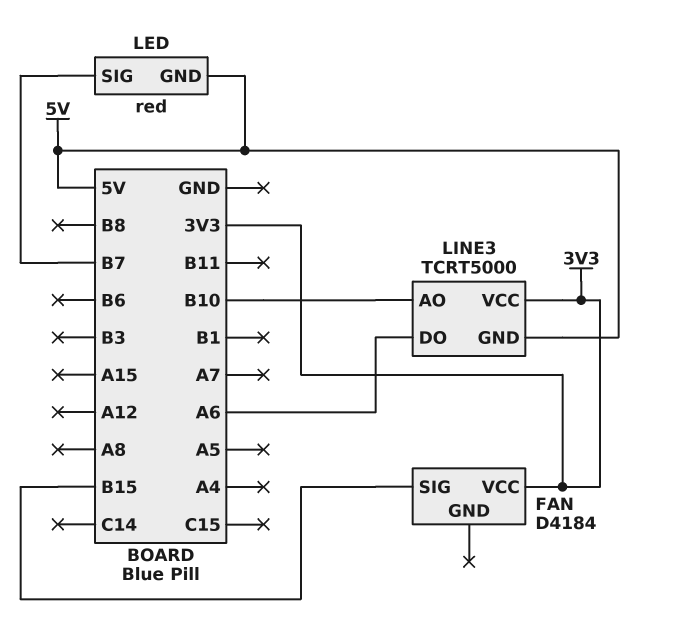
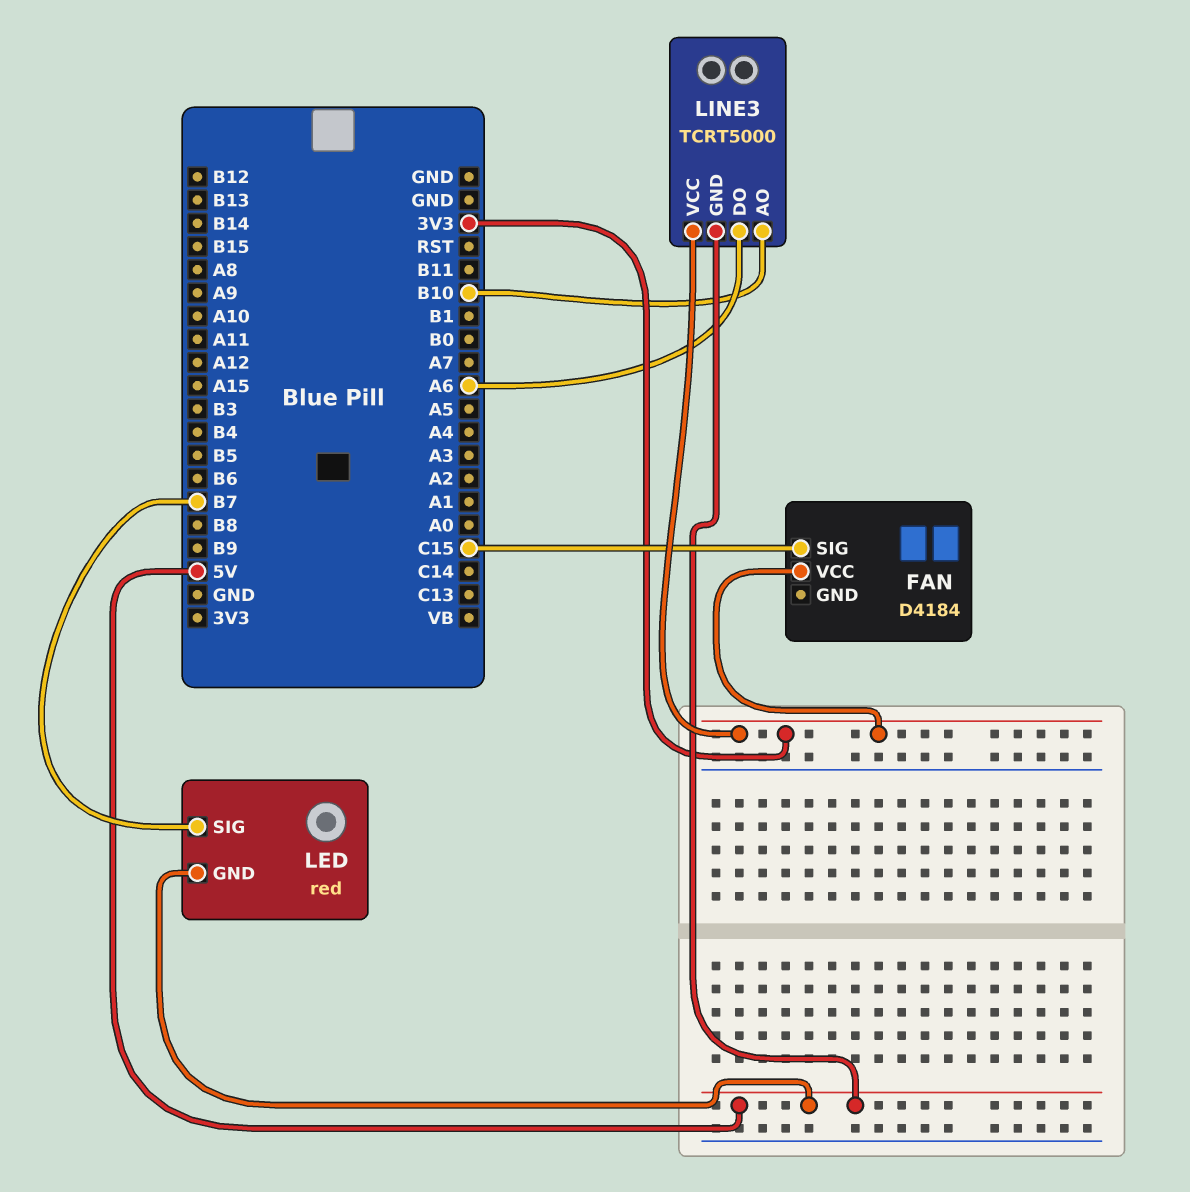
FAN pin SIG: B15 -> C15

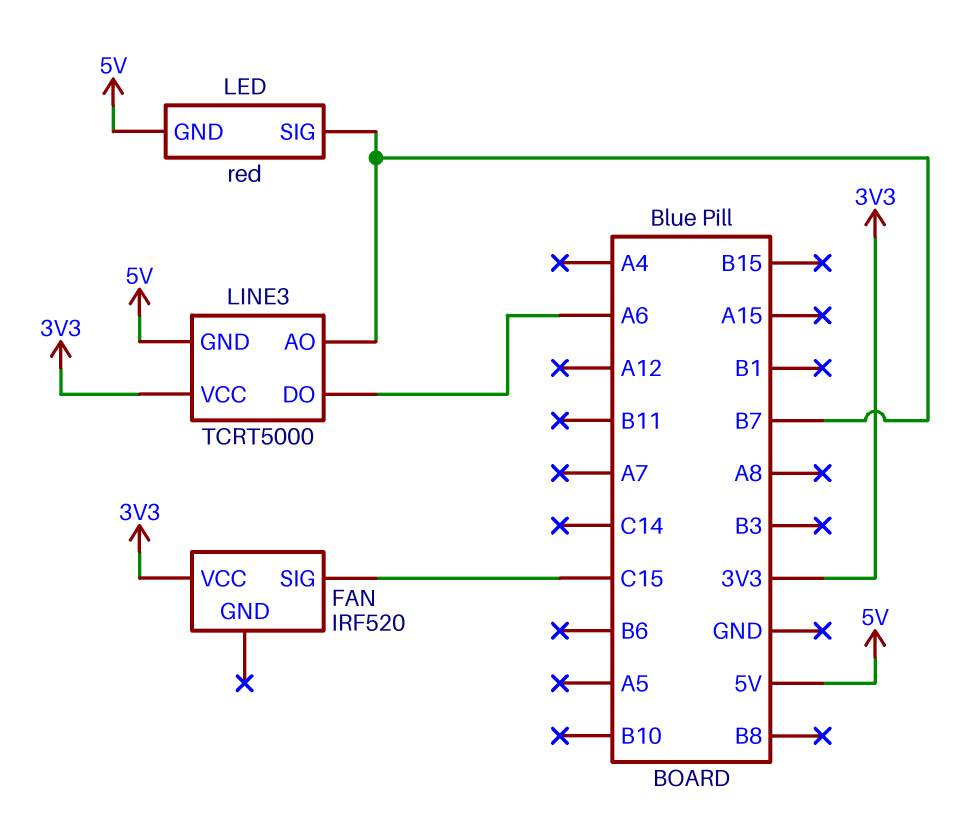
FAN: D4184 -> IRF520
LINE3 pin AO: B10 -> B7

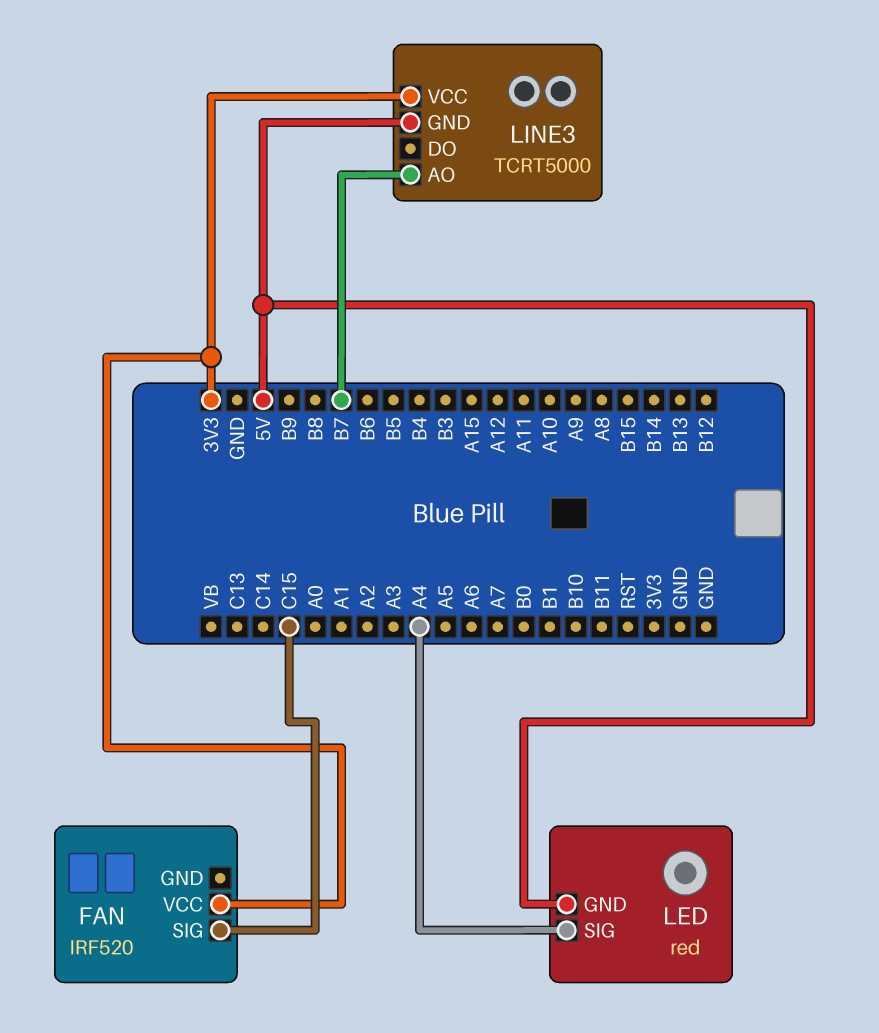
LED pin SIG: B7 -> A4
LINE3 pin DO: A6 -> none

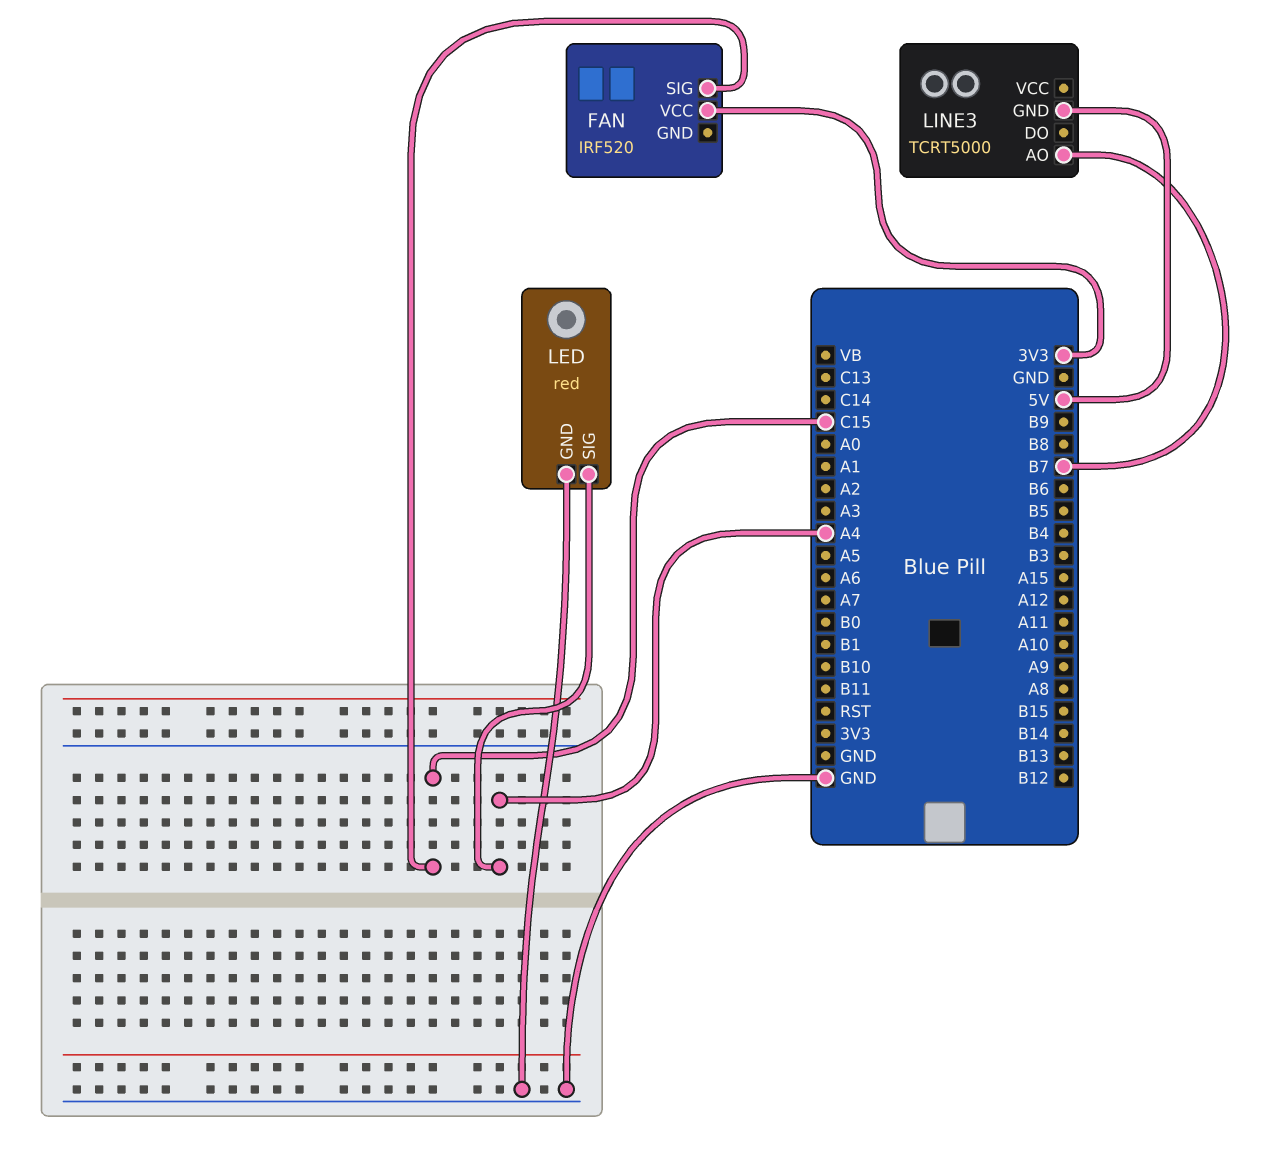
LED pin GND: 5V -> GND
LINE3 pin VCC: 3V3 -> none

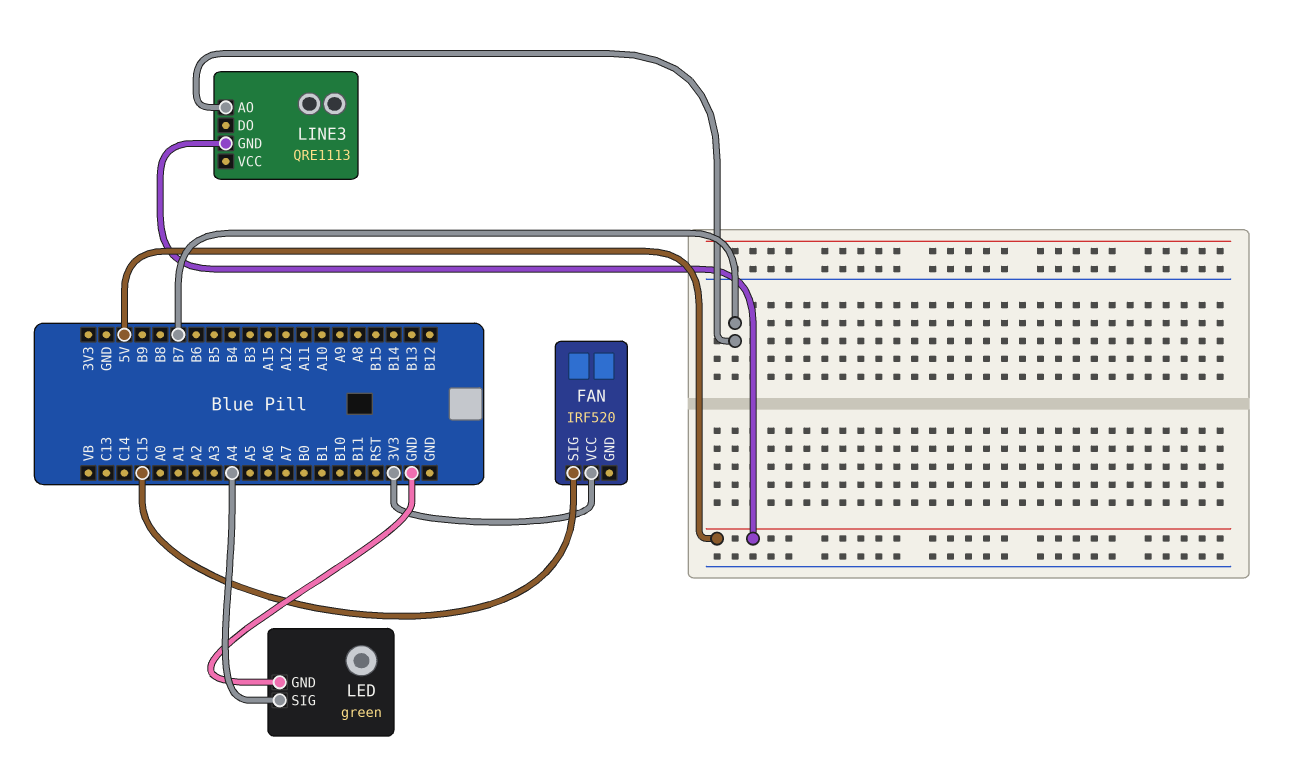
LED: red -> green
LINE3: TCRT5000 -> QRE1113

